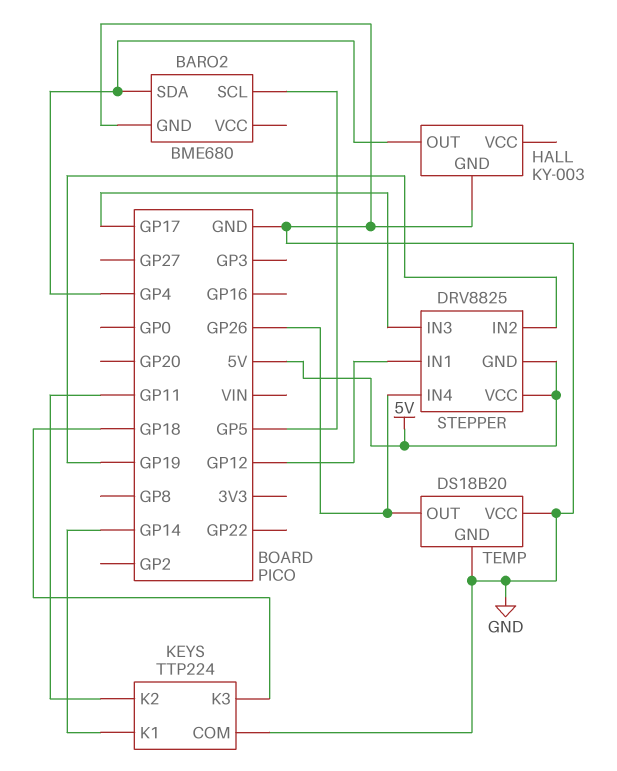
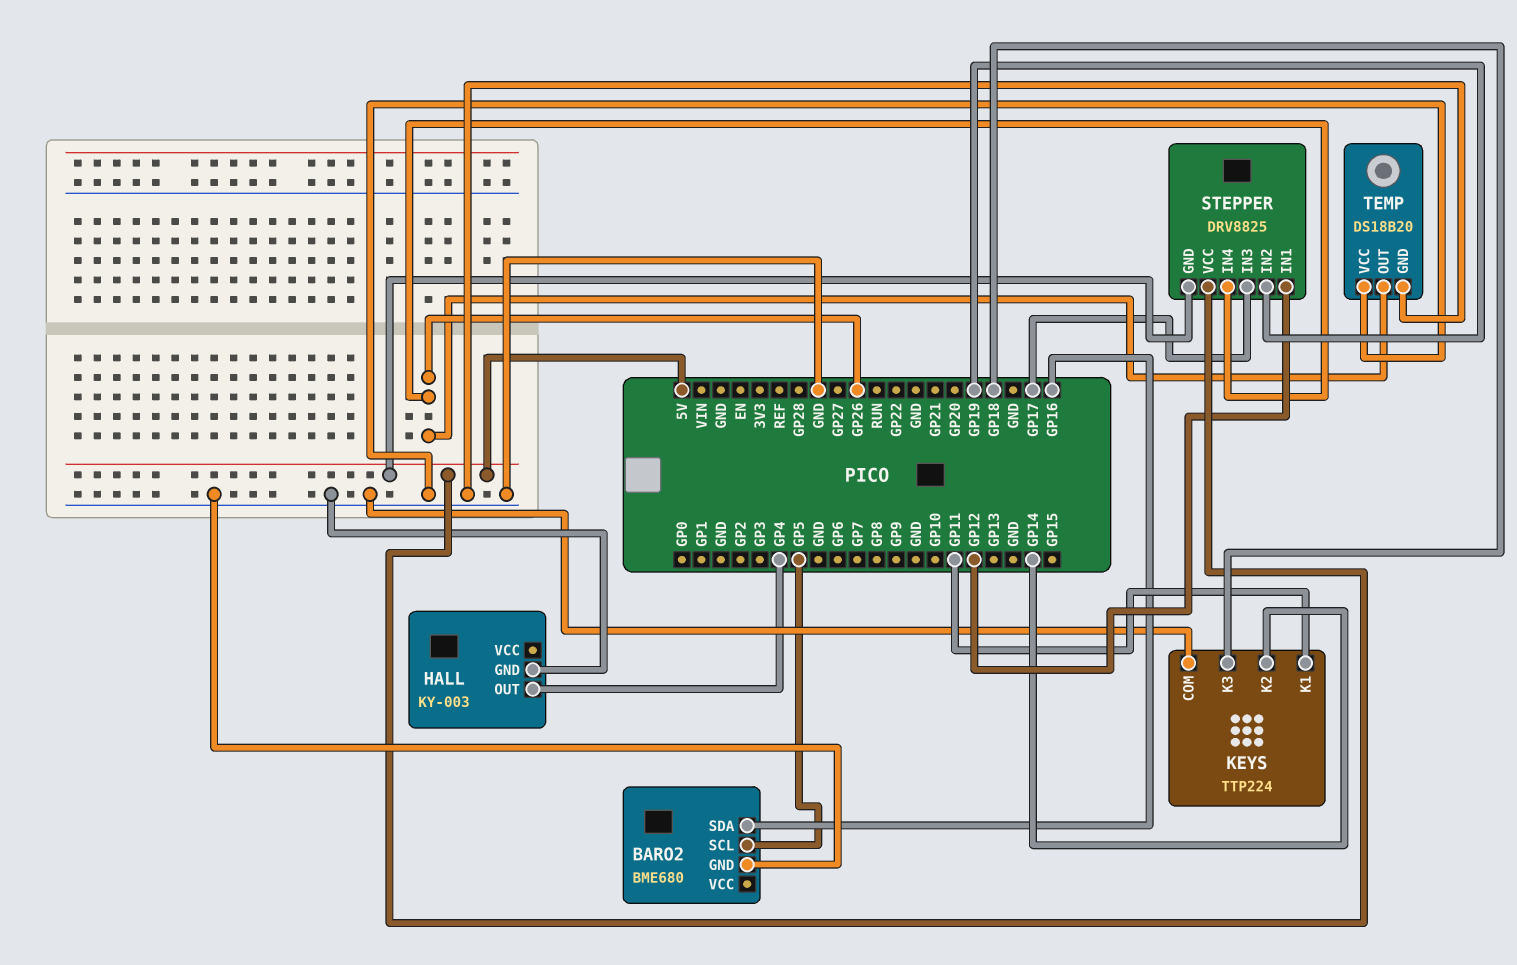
BARO2 pin SDA: GP4 -> GP16
KEYS pin K1: GP14 -> GP11
KEYS pin K2: GP11 -> GP14

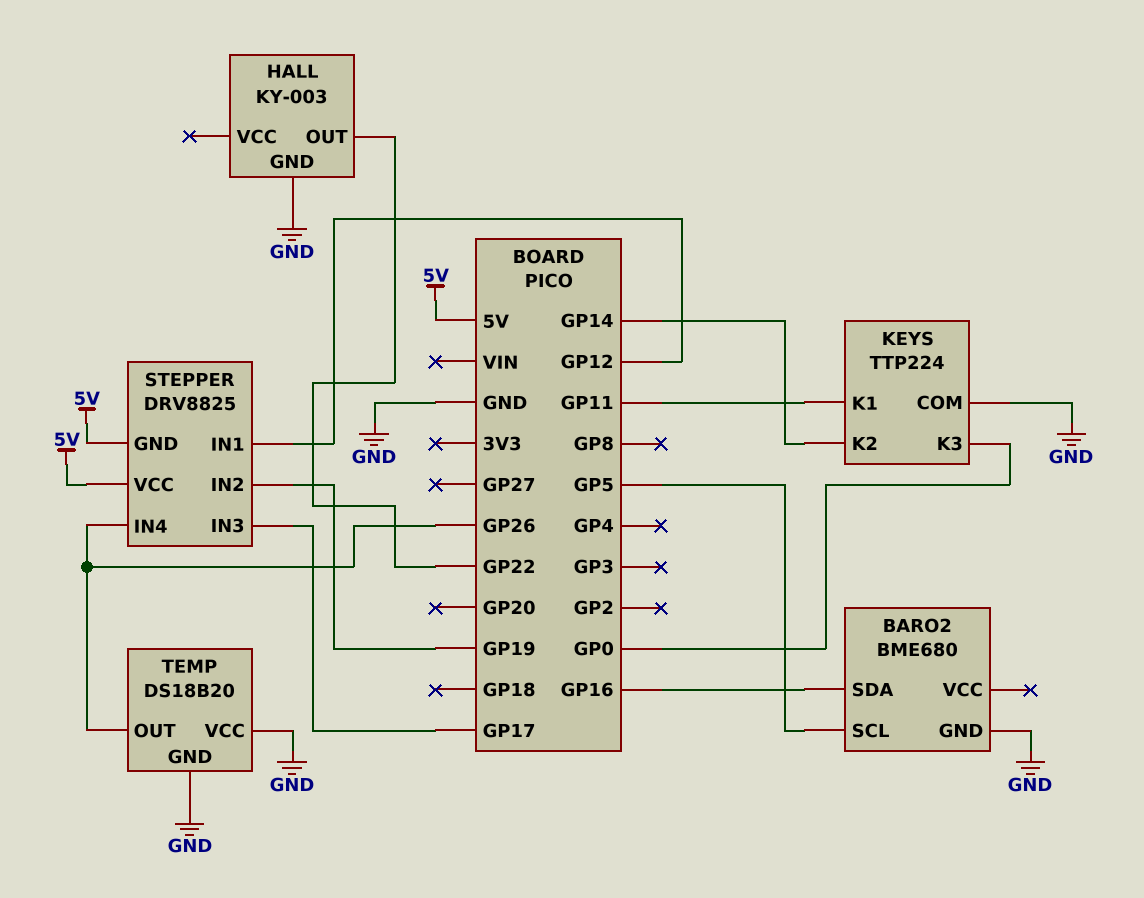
HALL pin OUT: GP4 -> GP22
KEYS pin K3: GP18 -> GP0

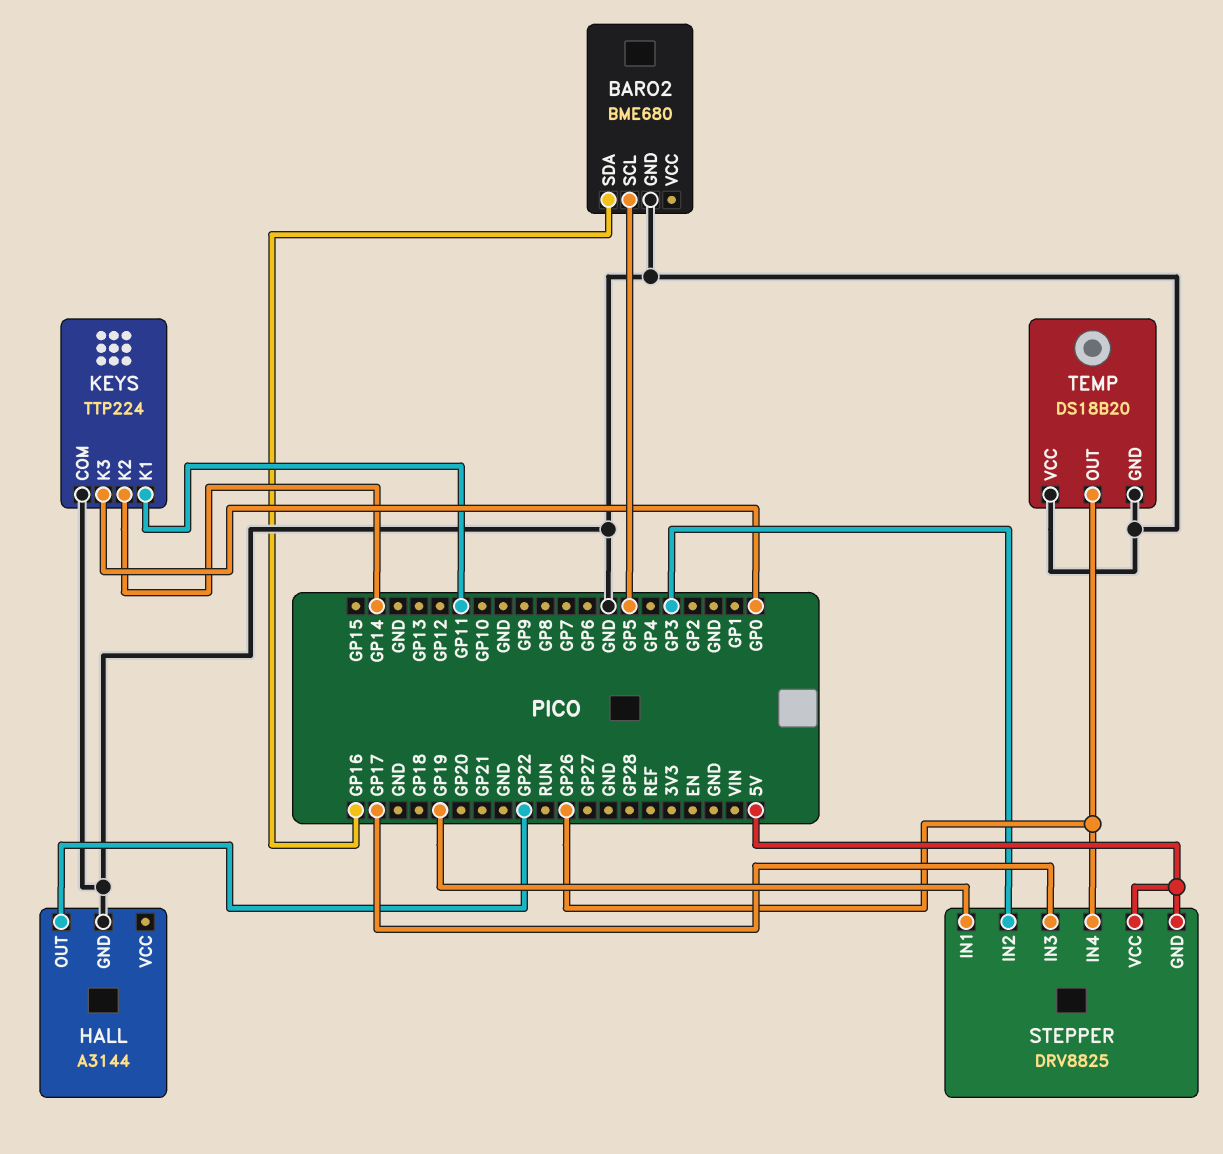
HALL: KY-003 -> A3144
STEPPER pin IN1: GP12 -> GP19
STEPPER pin IN2: GP19 -> GP3

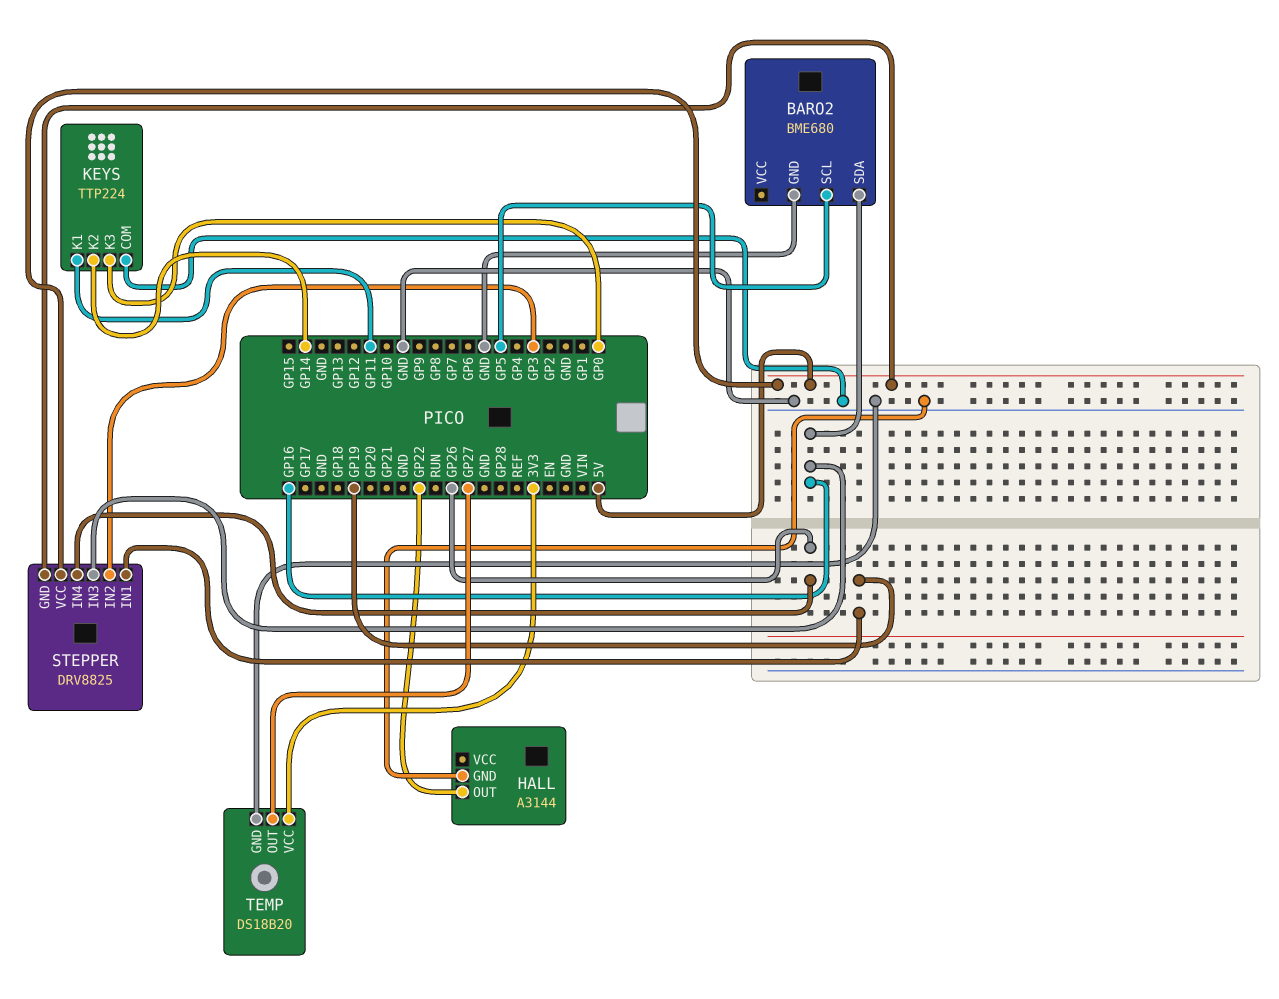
STEPPER pin IN3: GP17 -> GP16
TEMP pin OUT: GP26 -> GP27
TEMP pin VCC: GND -> 3V3

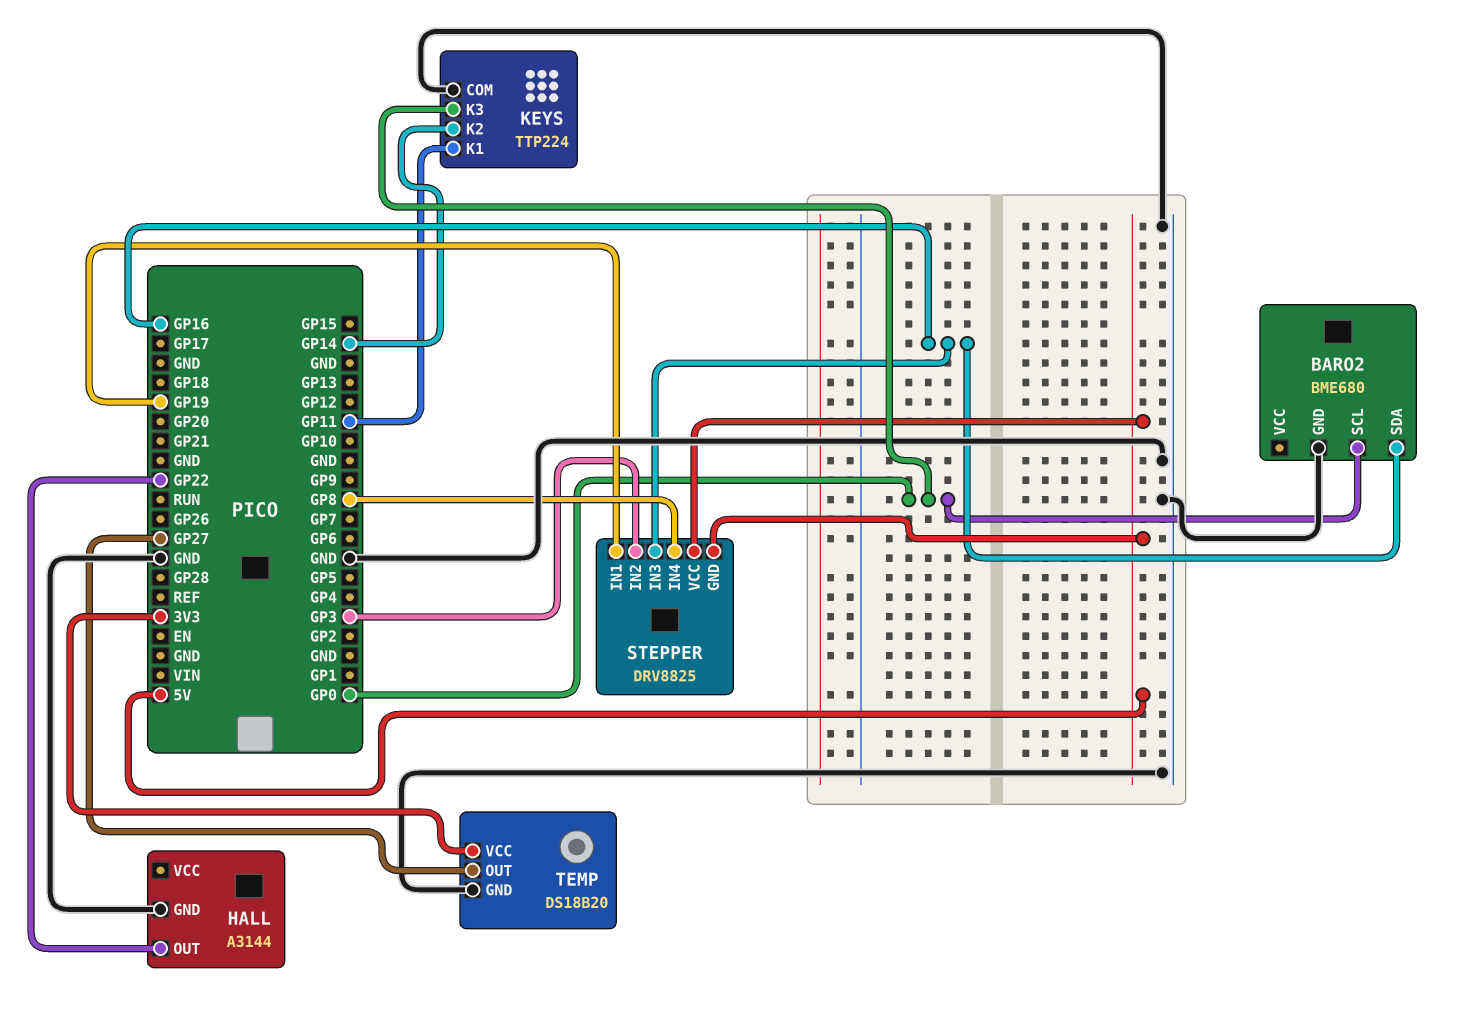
BARO2 pin SCL: GP5 -> GP0
STEPPER pin IN4: GP26 -> GP8

